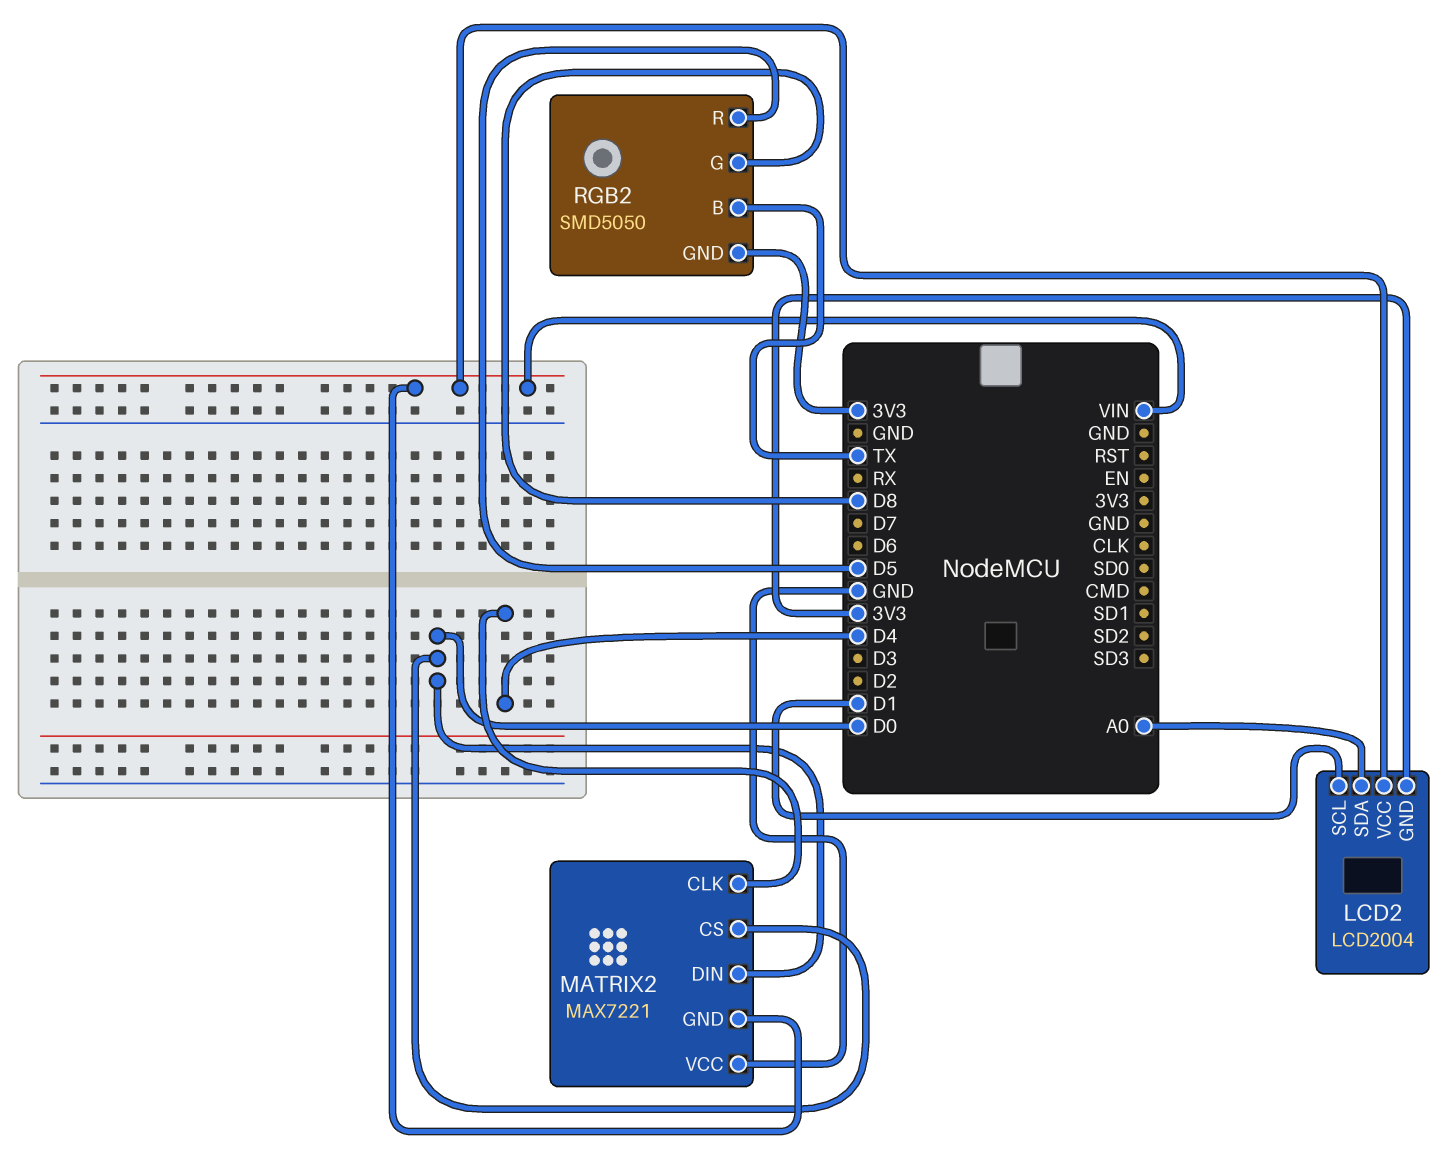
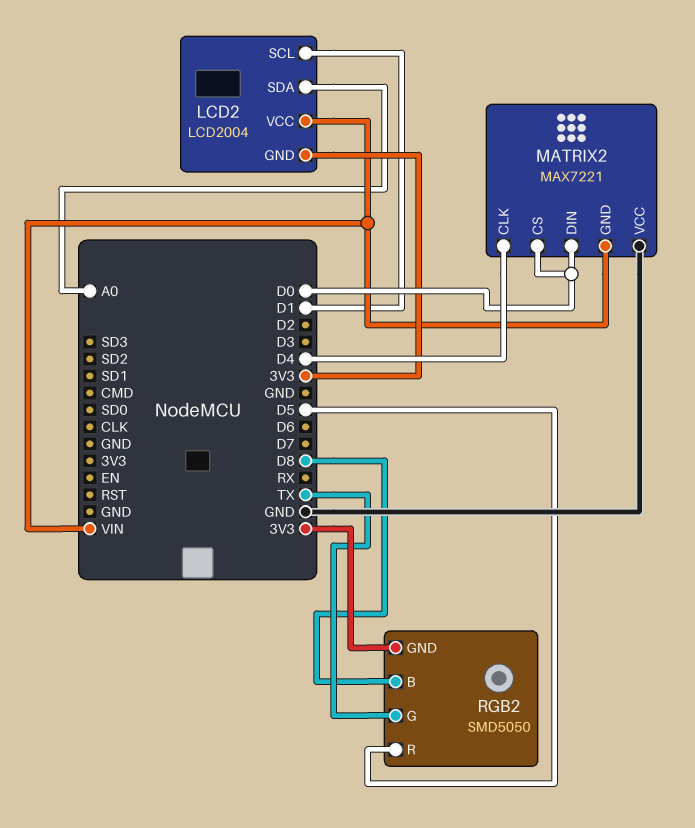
RGB2 pin B: TX -> D8
RGB2 pin G: D8 -> TX

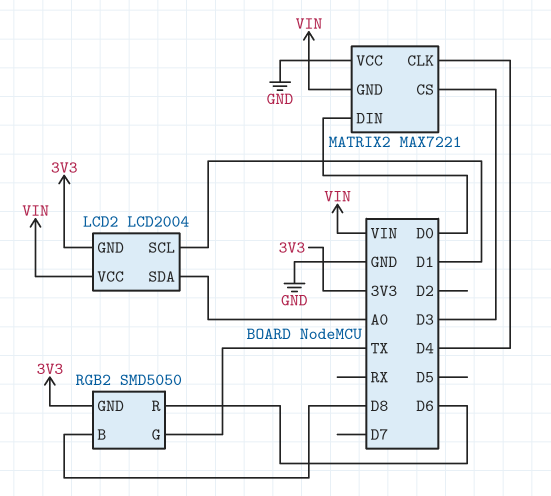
MATRIX2 pin CS: D0 -> D3
RGB2 pin R: D5 -> D6

